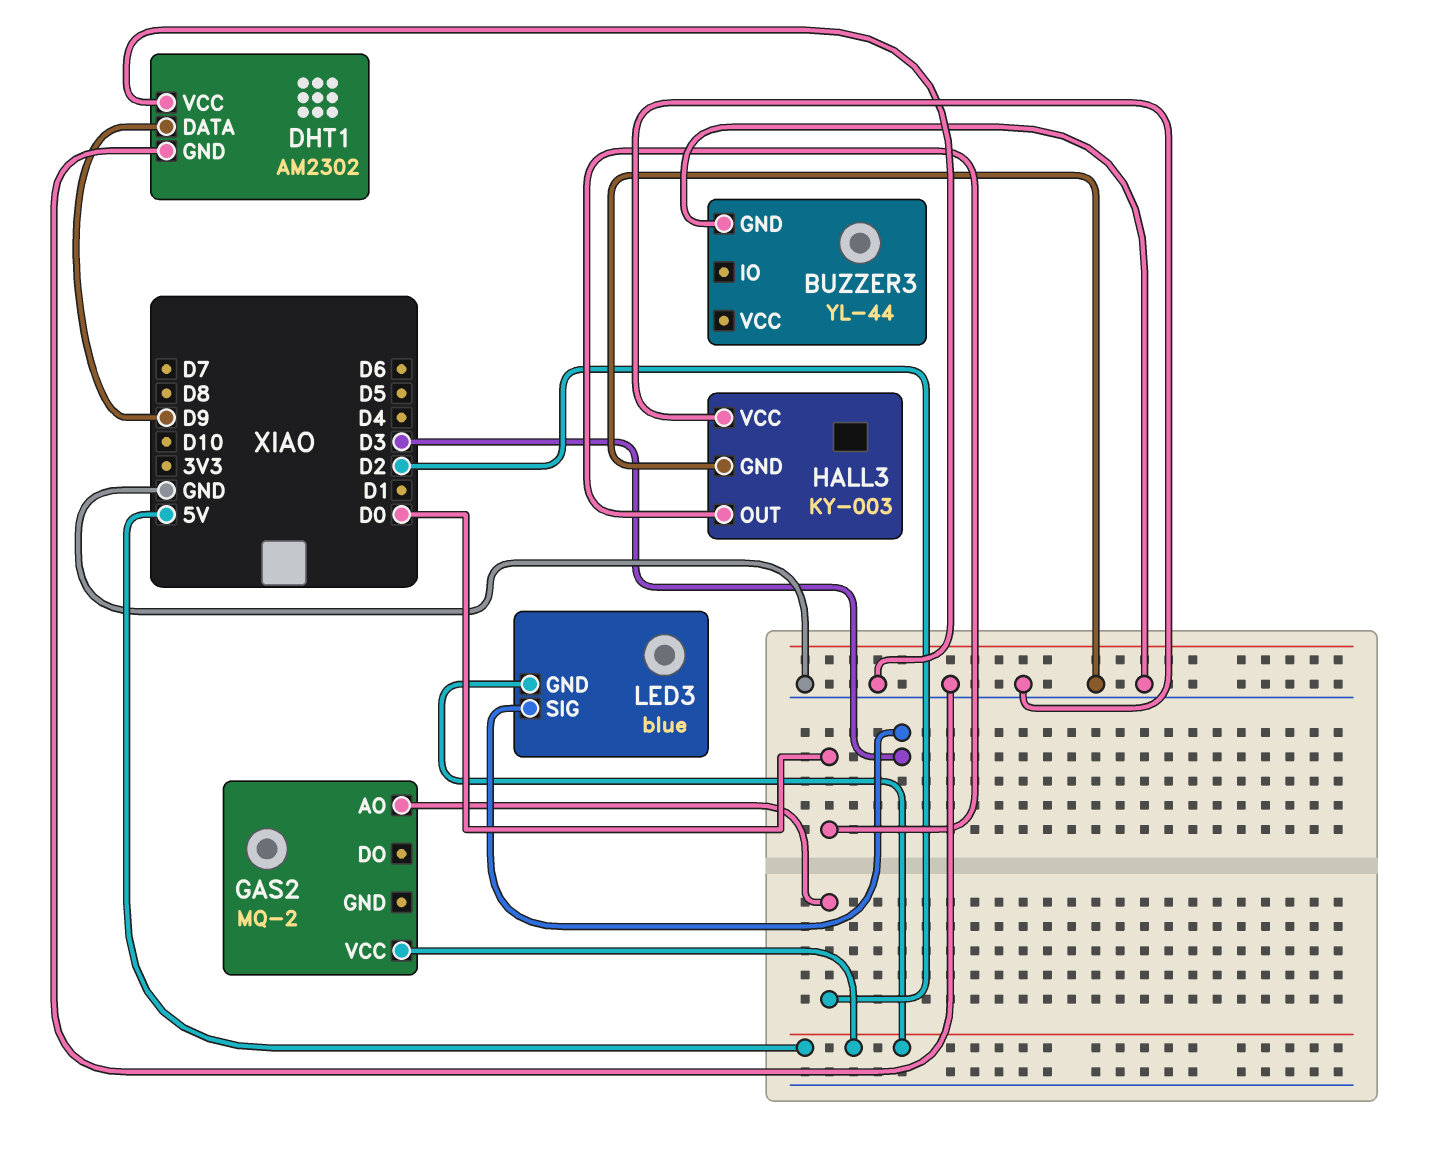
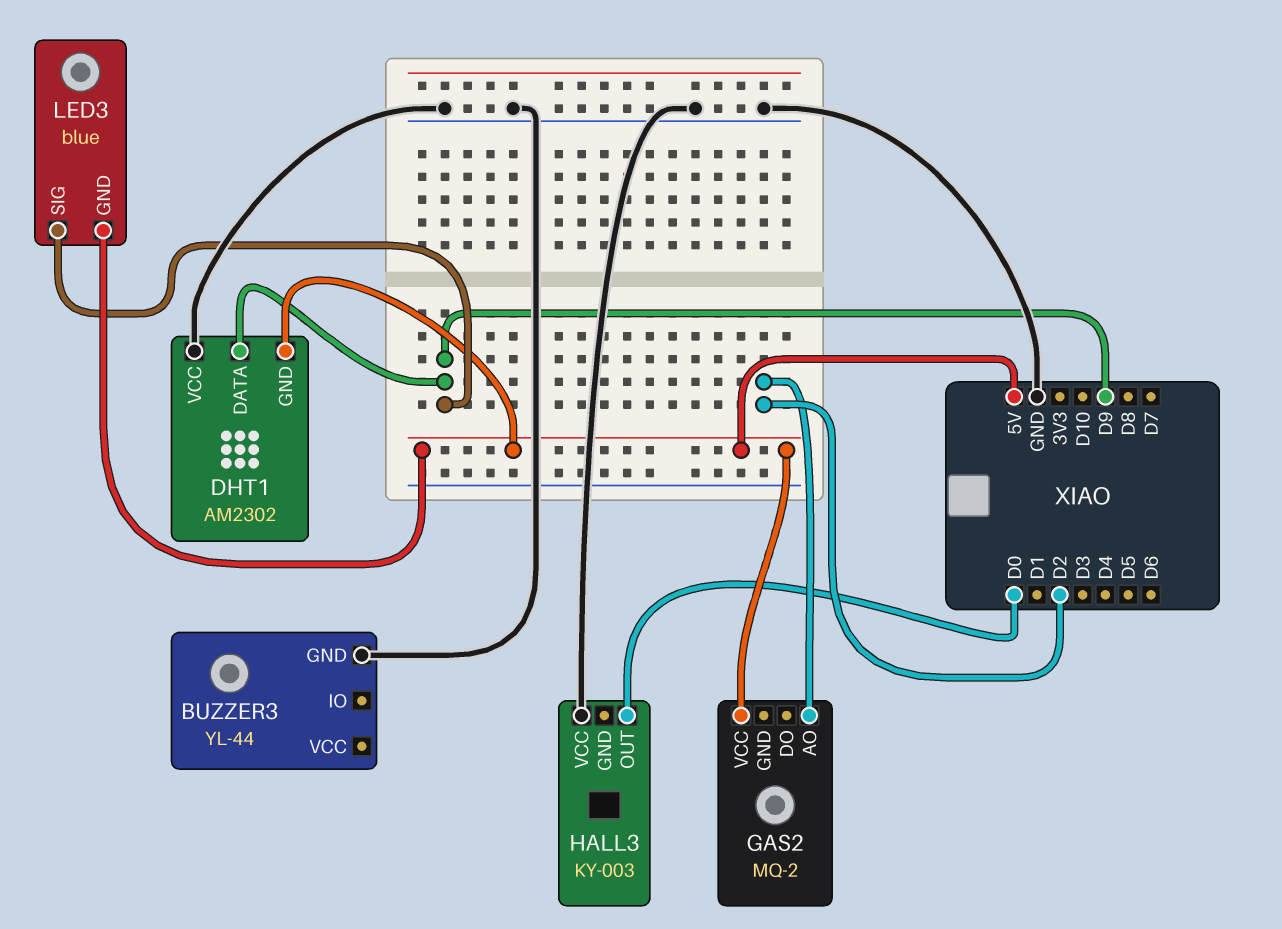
DHT1 pin GND: GND -> 5V
HALL3 pin GND: GND -> none
LED3 pin SIG: D3 -> D9

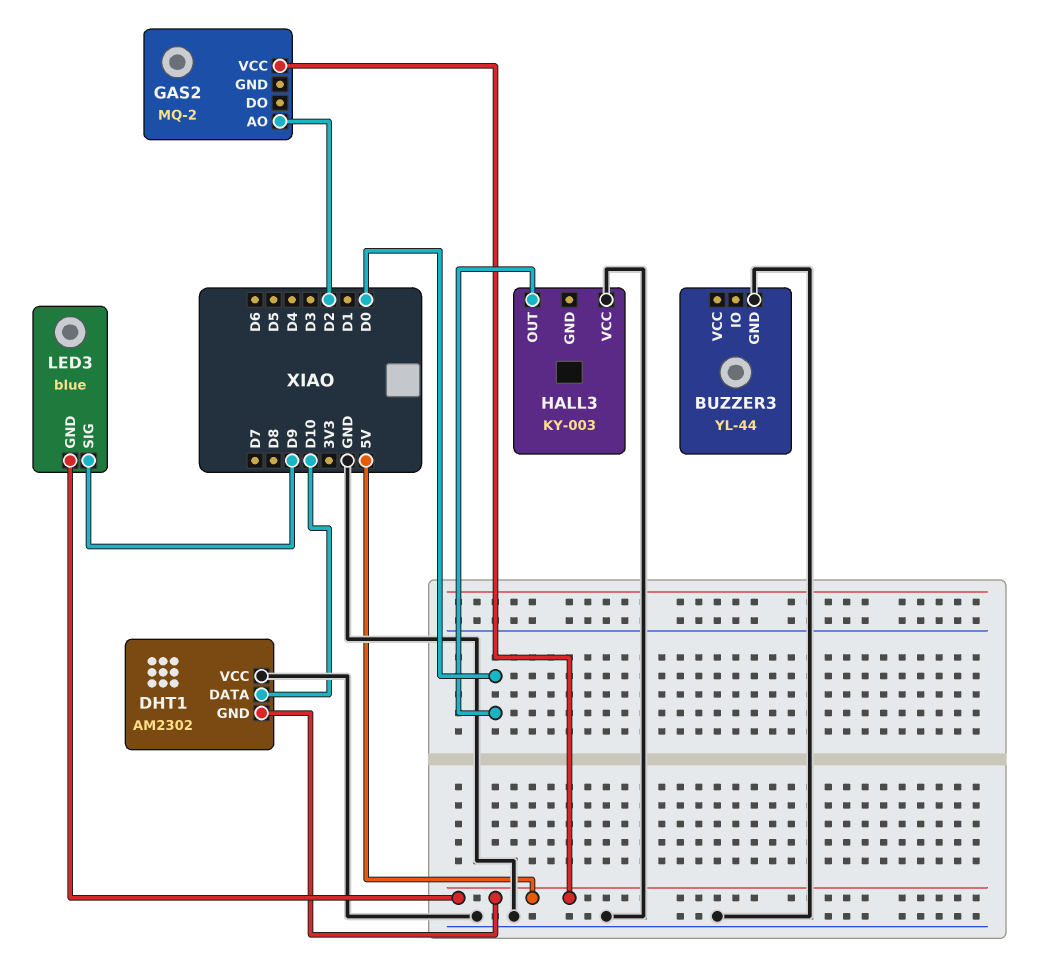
DHT1 pin DATA: D9 -> D10

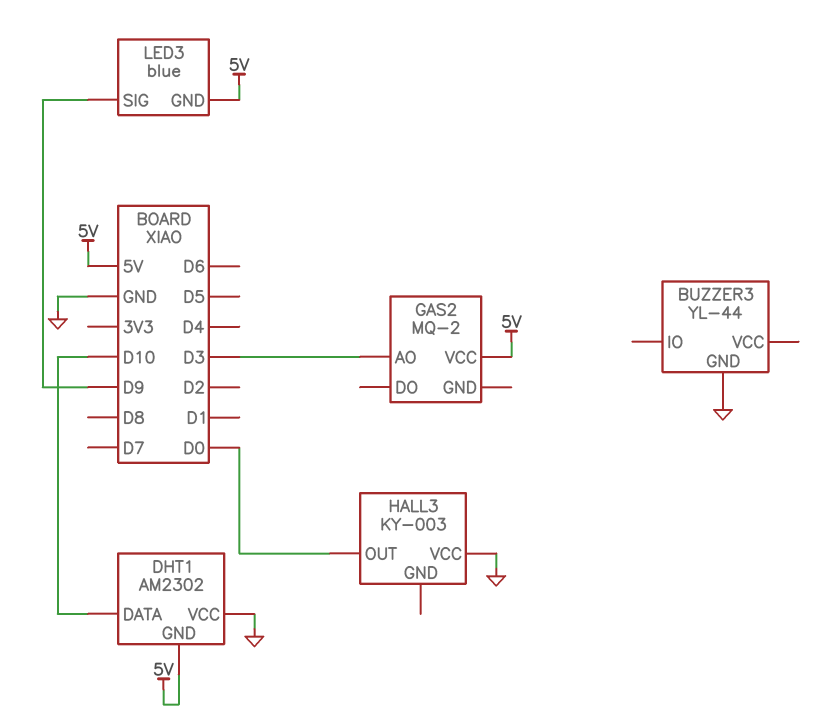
GAS2 pin AO: D2 -> D3

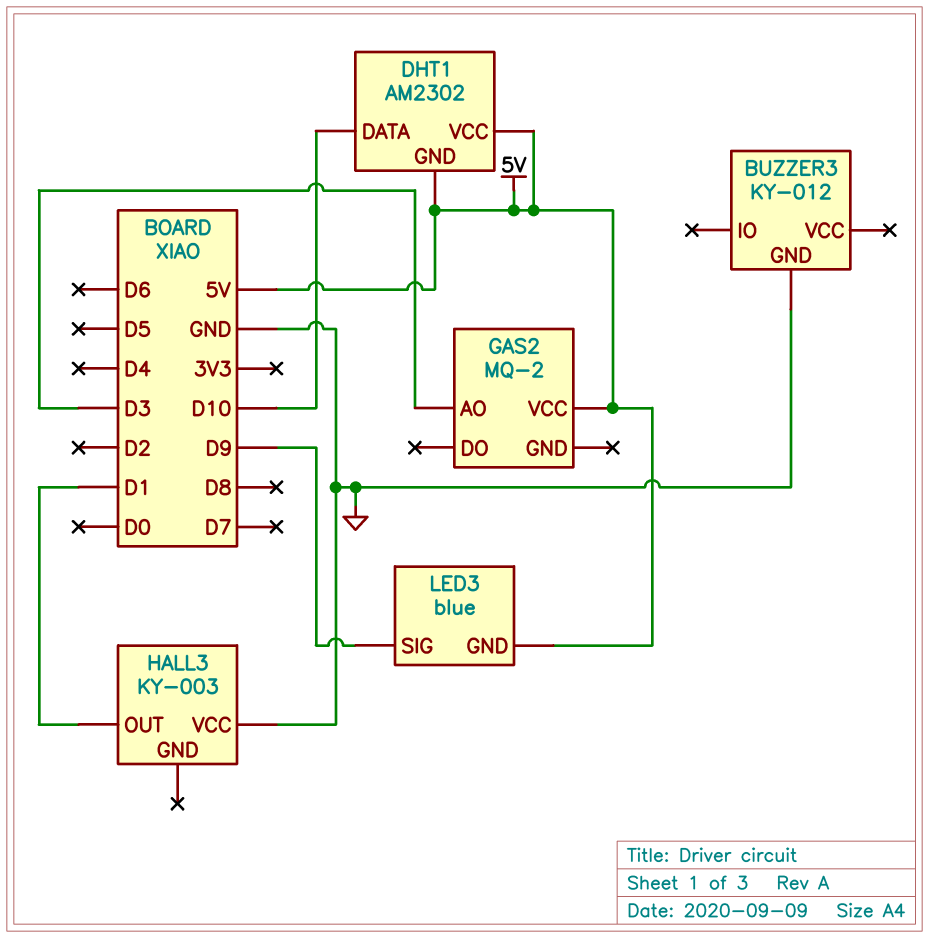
BUZZER3: YL-44 -> KY-012
DHT1 pin VCC: GND -> 5V
HALL3 pin OUT: D0 -> D1

